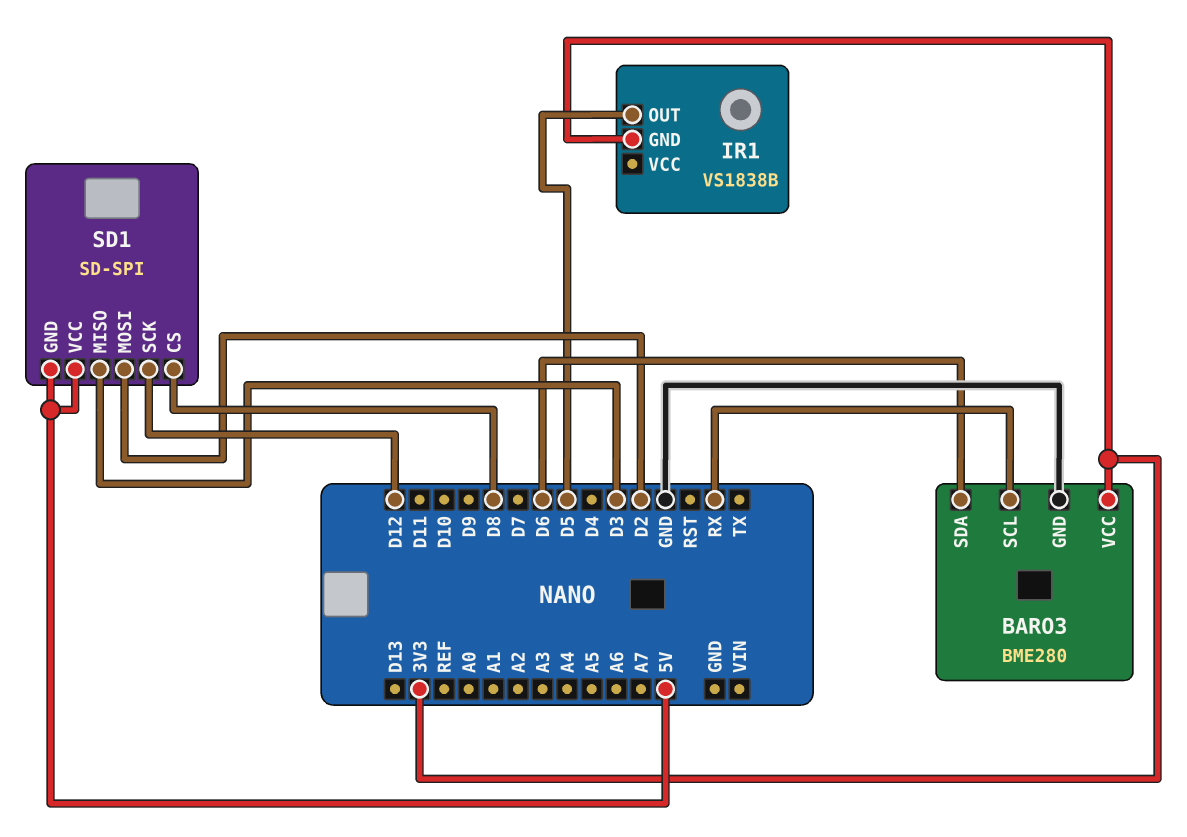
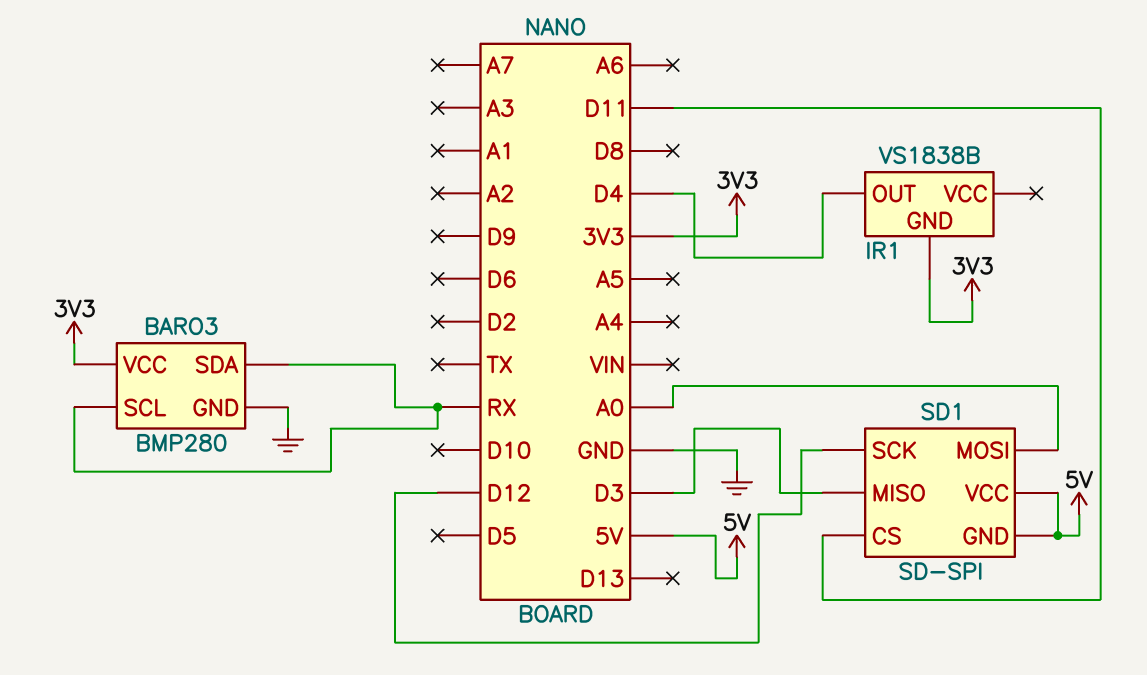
BARO3: BME280 -> BMP280
BARO3 pin SDA: D6 -> RX
IR1 pin OUT: D5 -> D4
SD1 pin CS: D8 -> D11
SD1 pin MOSI: D2 -> A0

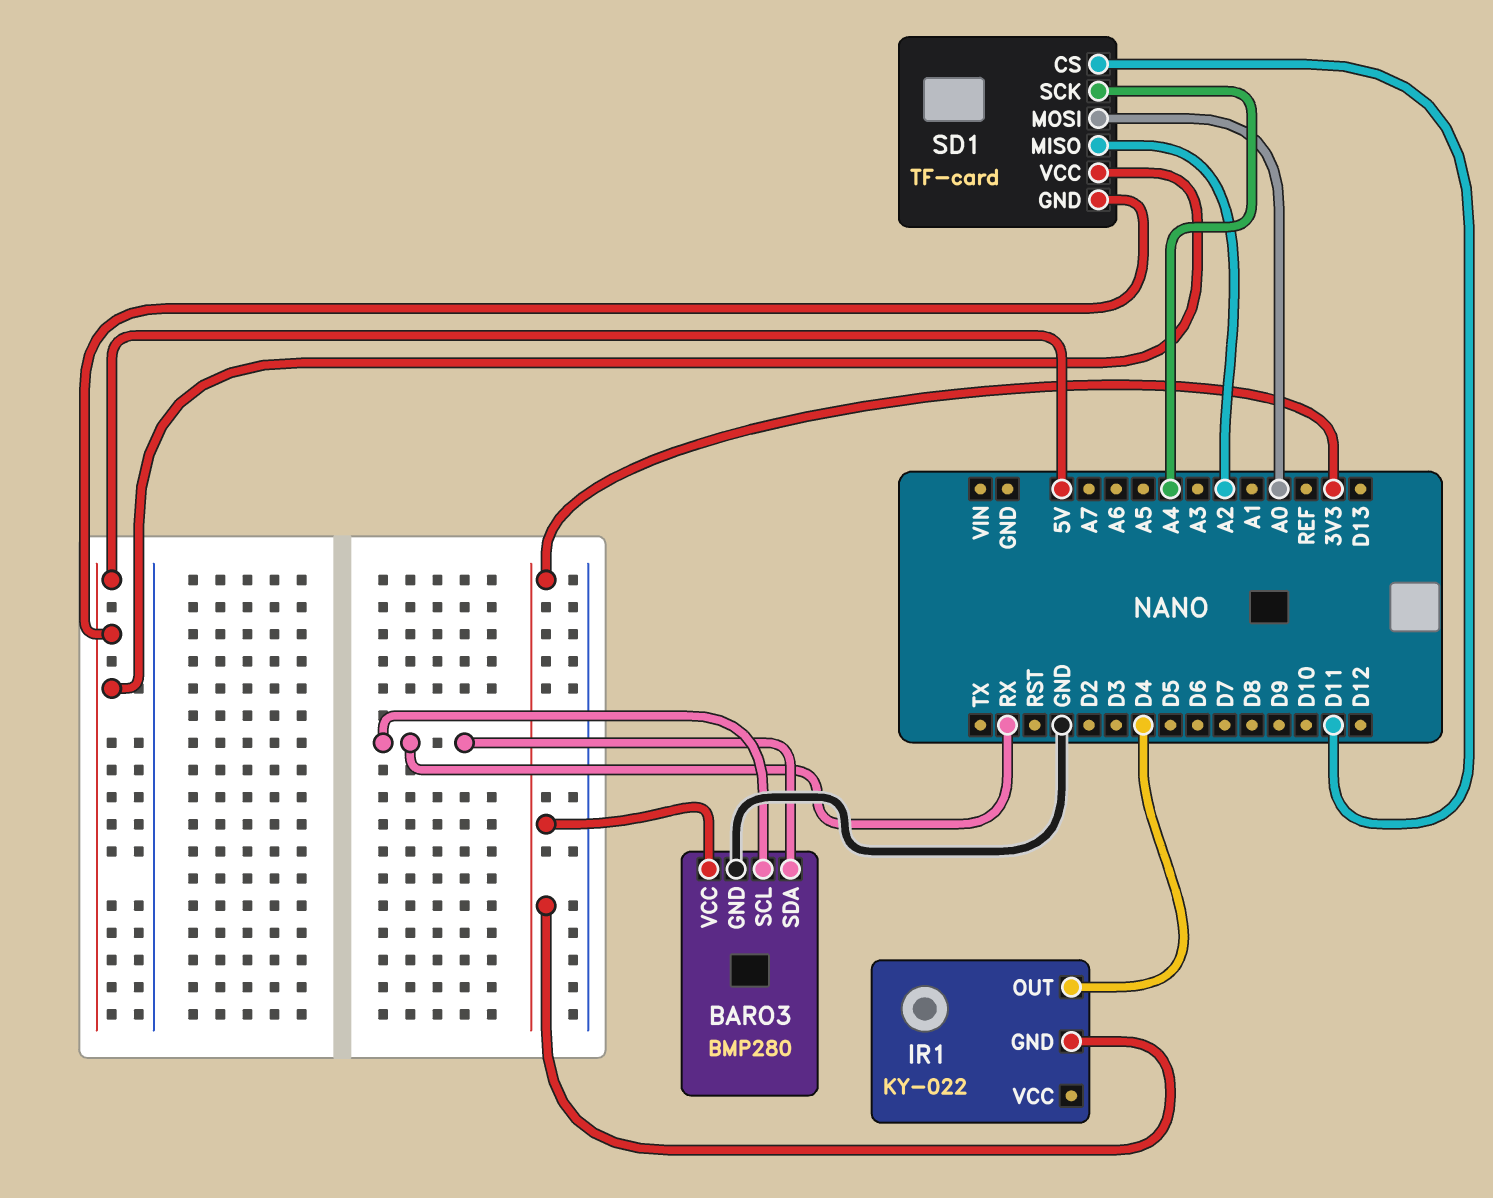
IR1: VS1838B -> KY-022
SD1: SD-SPI -> TF-card
SD1 pin MISO: D3 -> A2
SD1 pin SCK: D12 -> A4

